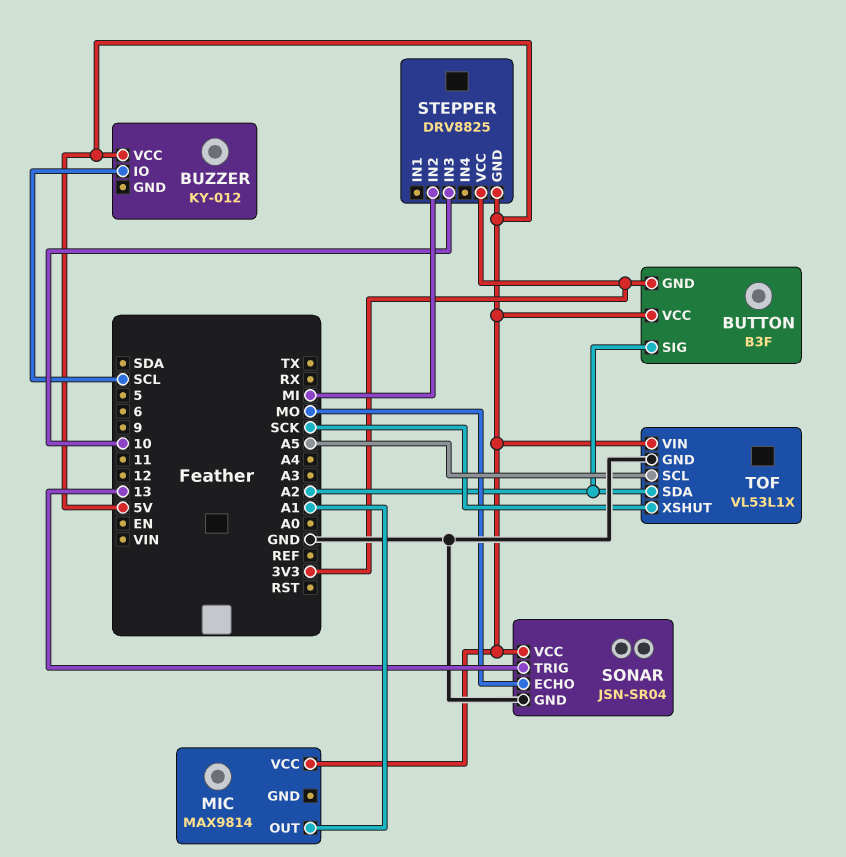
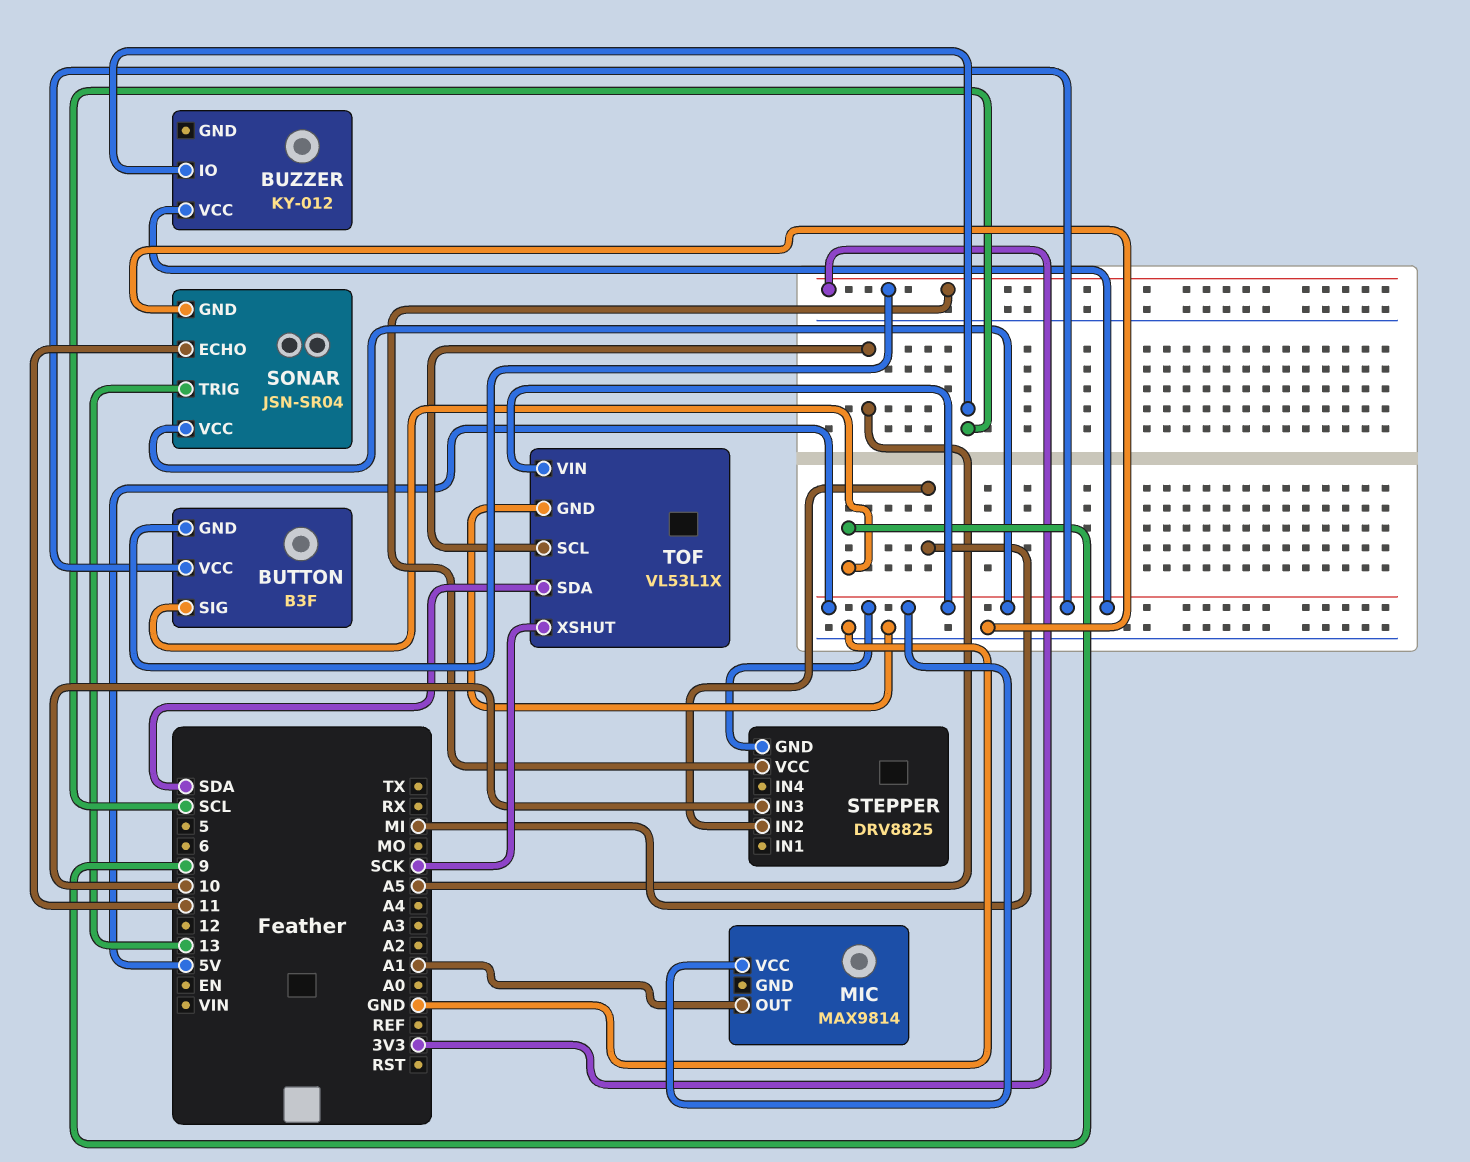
BUTTON pin SIG: A2 -> 9
SONAR pin ECHO: MO -> 11
TOF pin SDA: A2 -> SDA

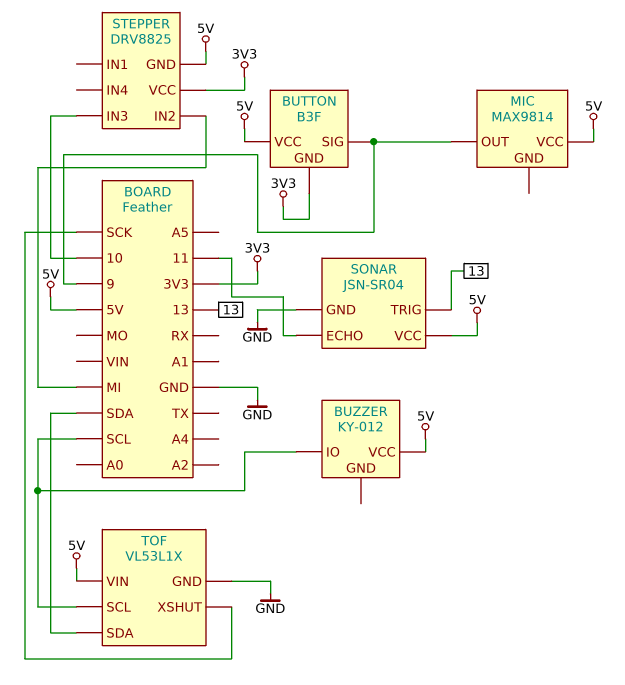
MIC pin OUT: A1 -> 9
TOF pin SCL: A5 -> SCL

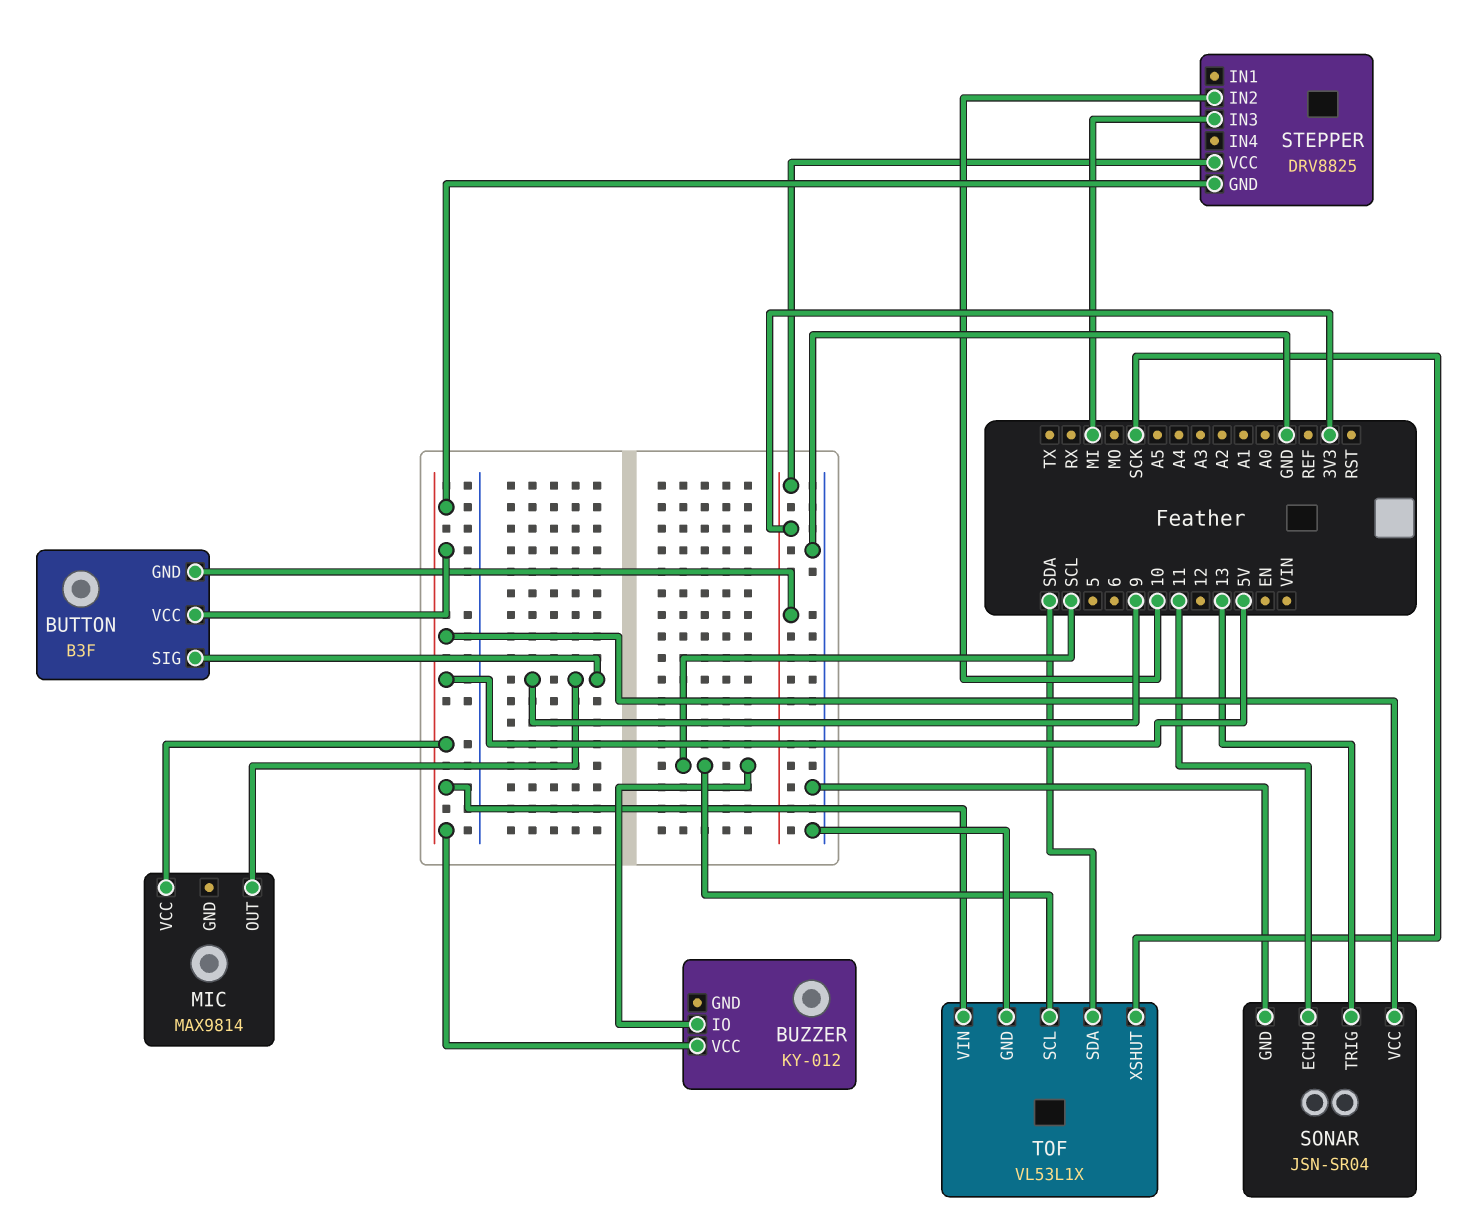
STEPPER pin IN2: MI -> 10
STEPPER pin IN3: 10 -> MI

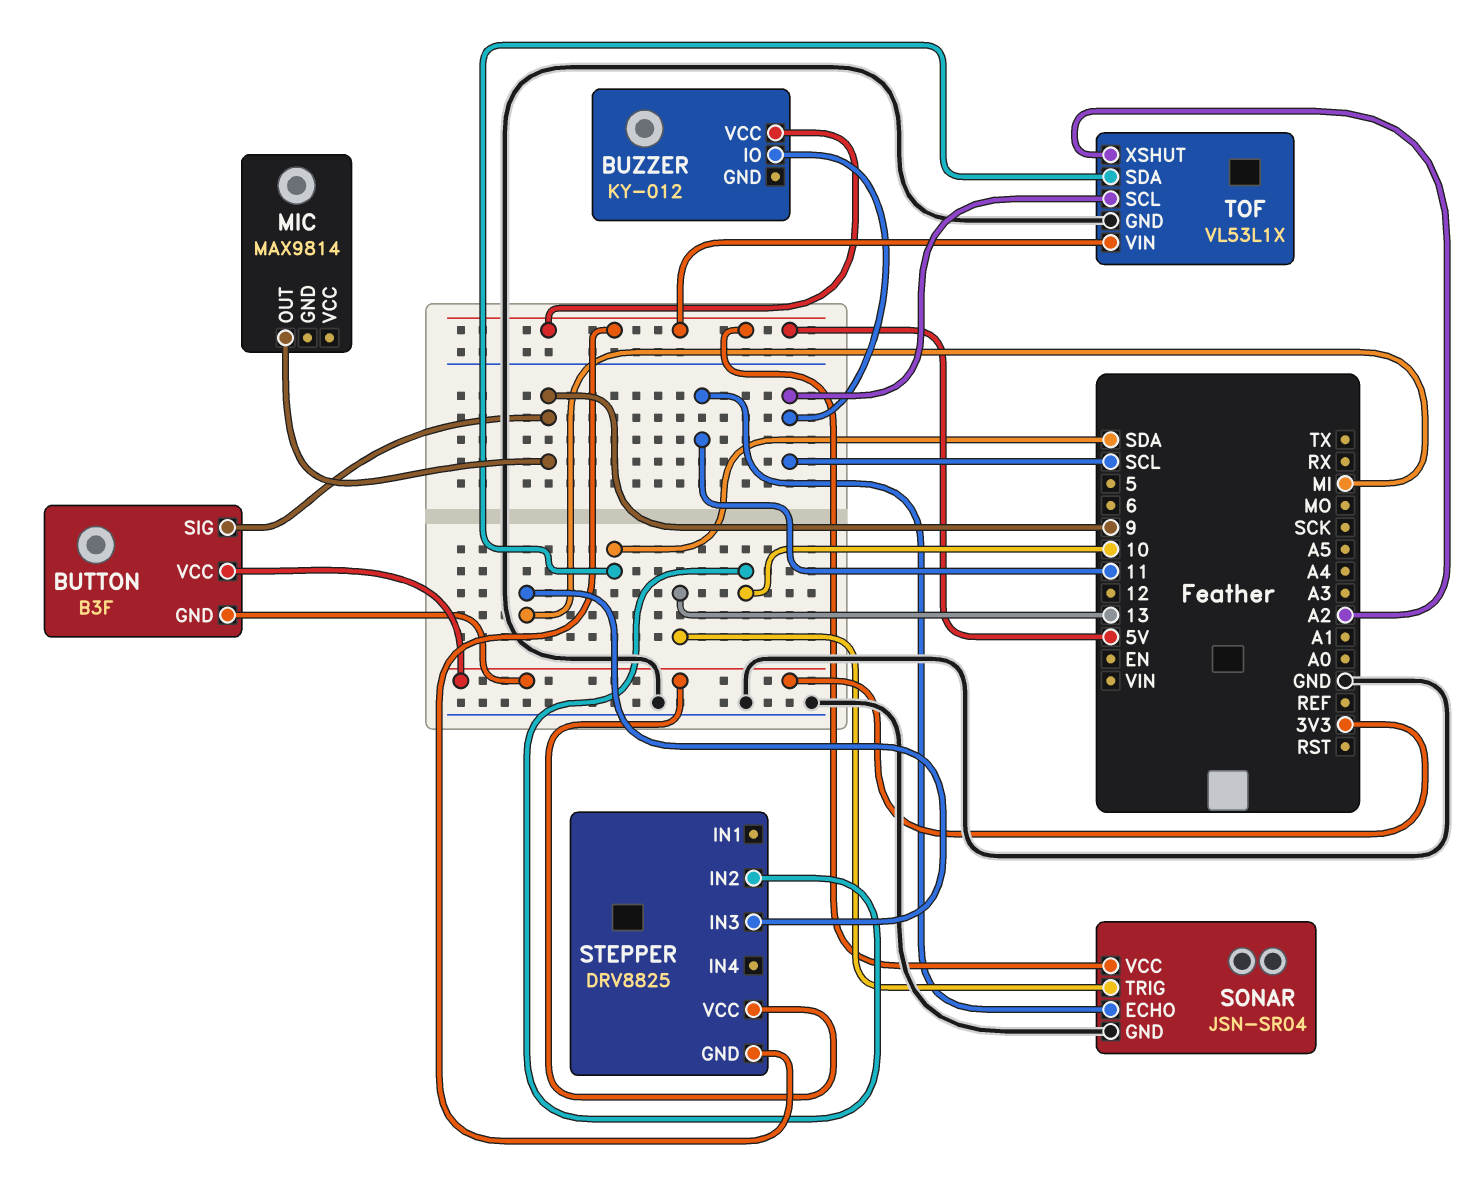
BUTTON pin VCC: 5V -> 3V3
MIC pin VCC: 5V -> none
TOF pin XSHUT: SCK -> A2

